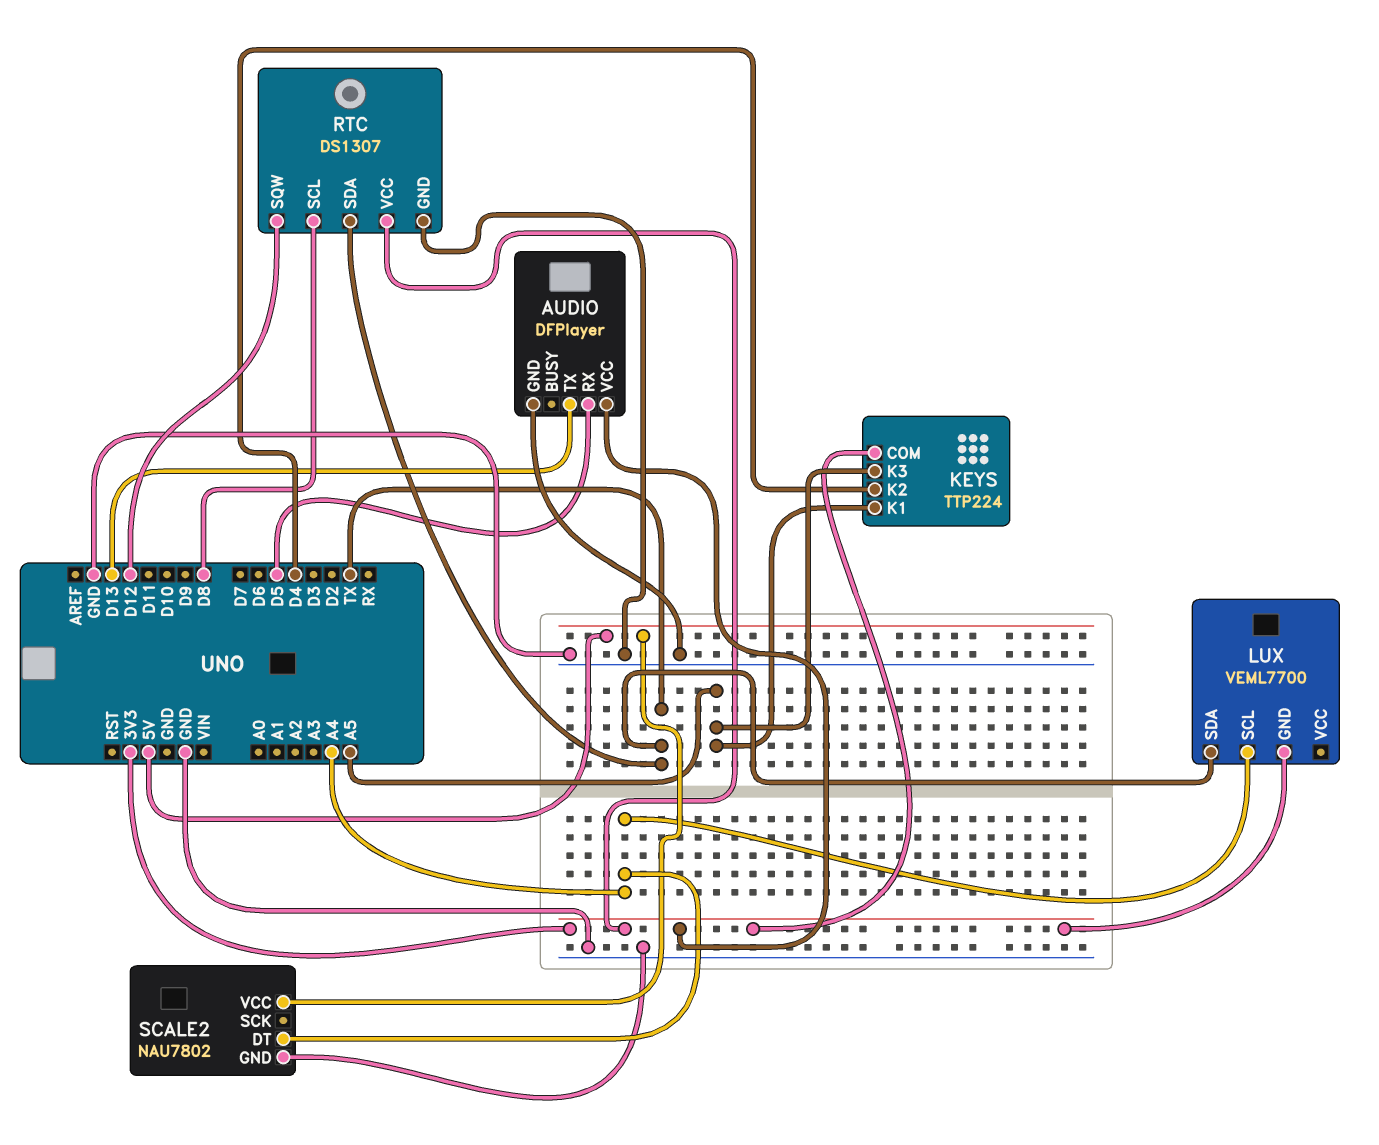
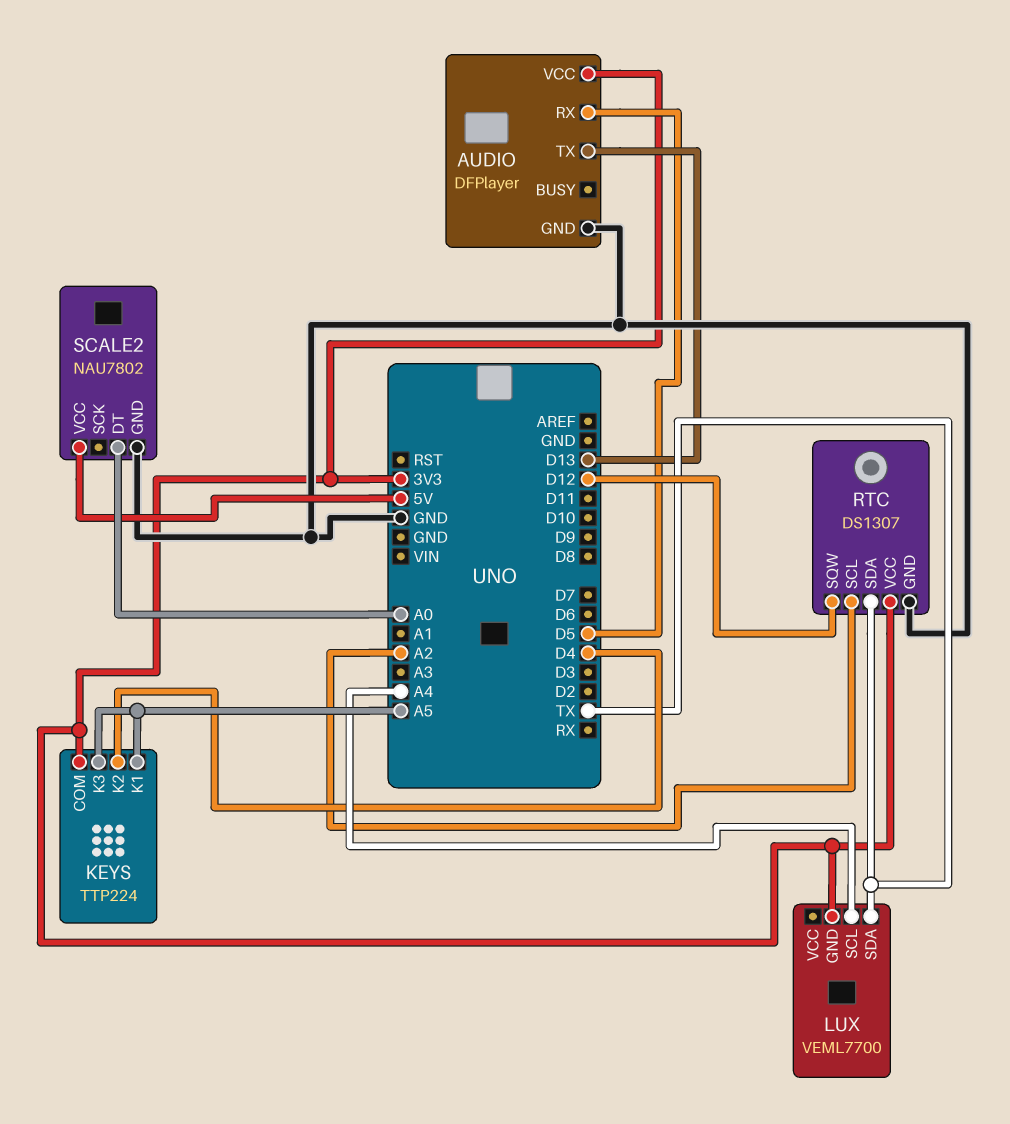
RTC pin SCL: D8 -> A2
SCALE2 pin DT: A4 -> A0

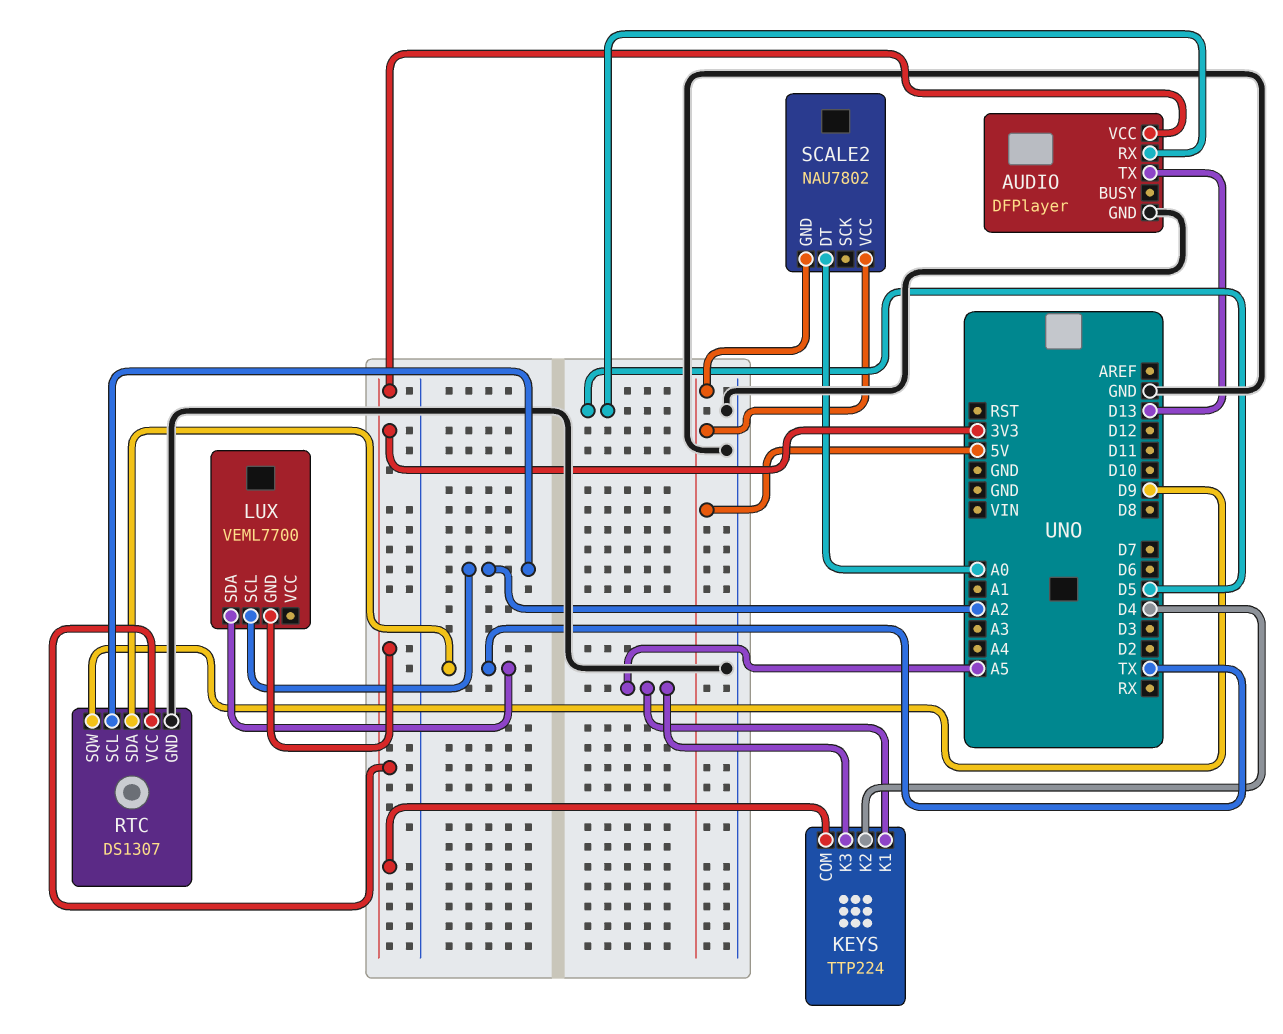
LUX pin SCL: A4 -> A2
RTC pin SQW: D12 -> D9
SCALE2 pin GND: GND -> 5V

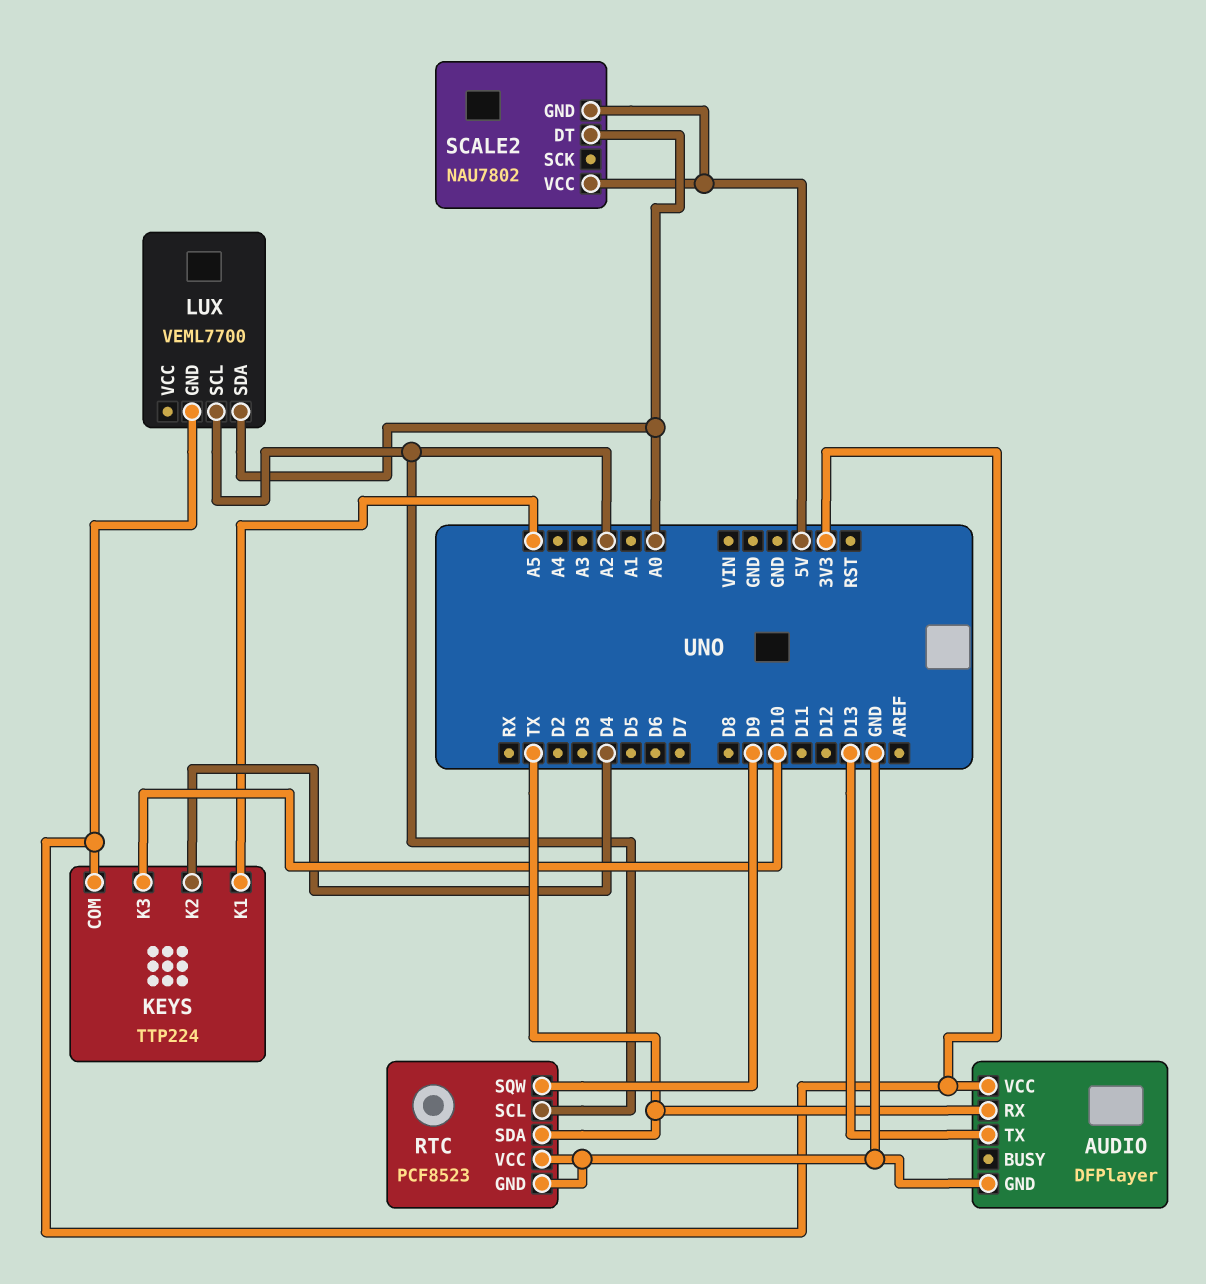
AUDIO pin RX: D5 -> TX
KEYS pin K3: A5 -> D10
LUX pin SDA: TX -> A0
RTC: DS1307 -> PCF8523
RTC pin VCC: 3V3 -> GND

